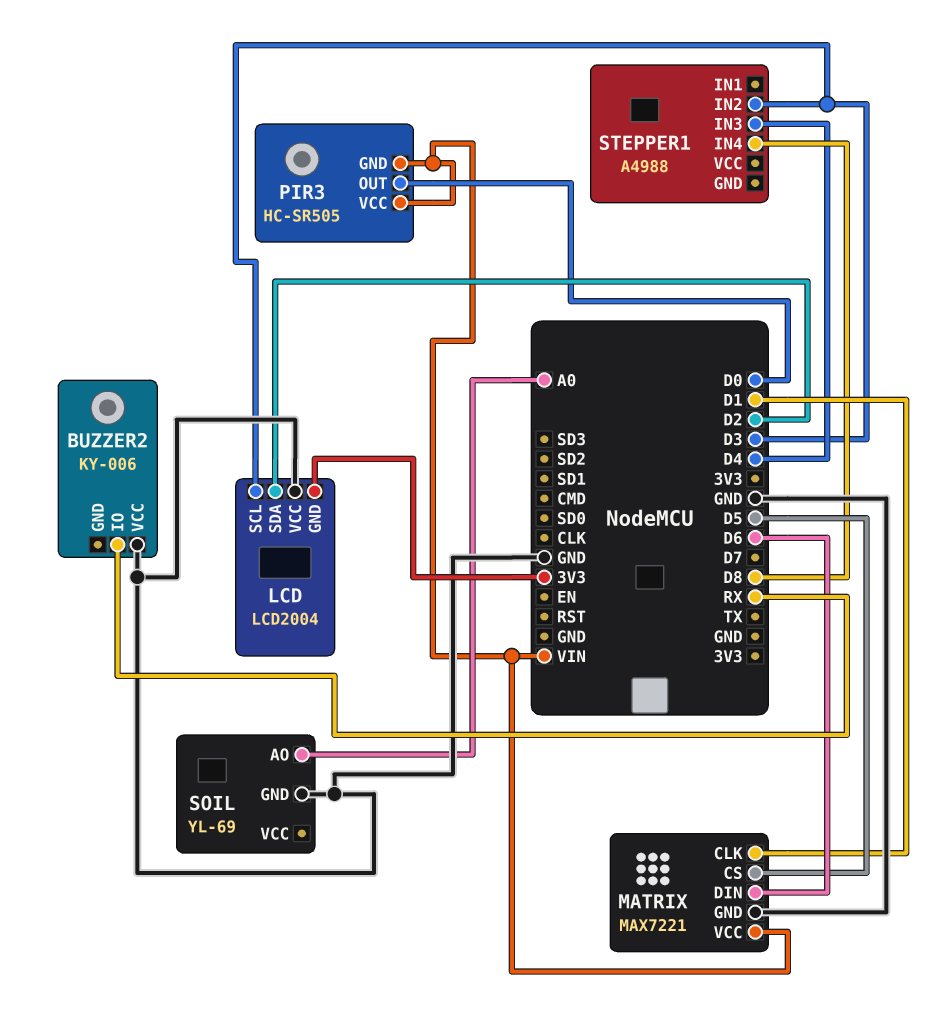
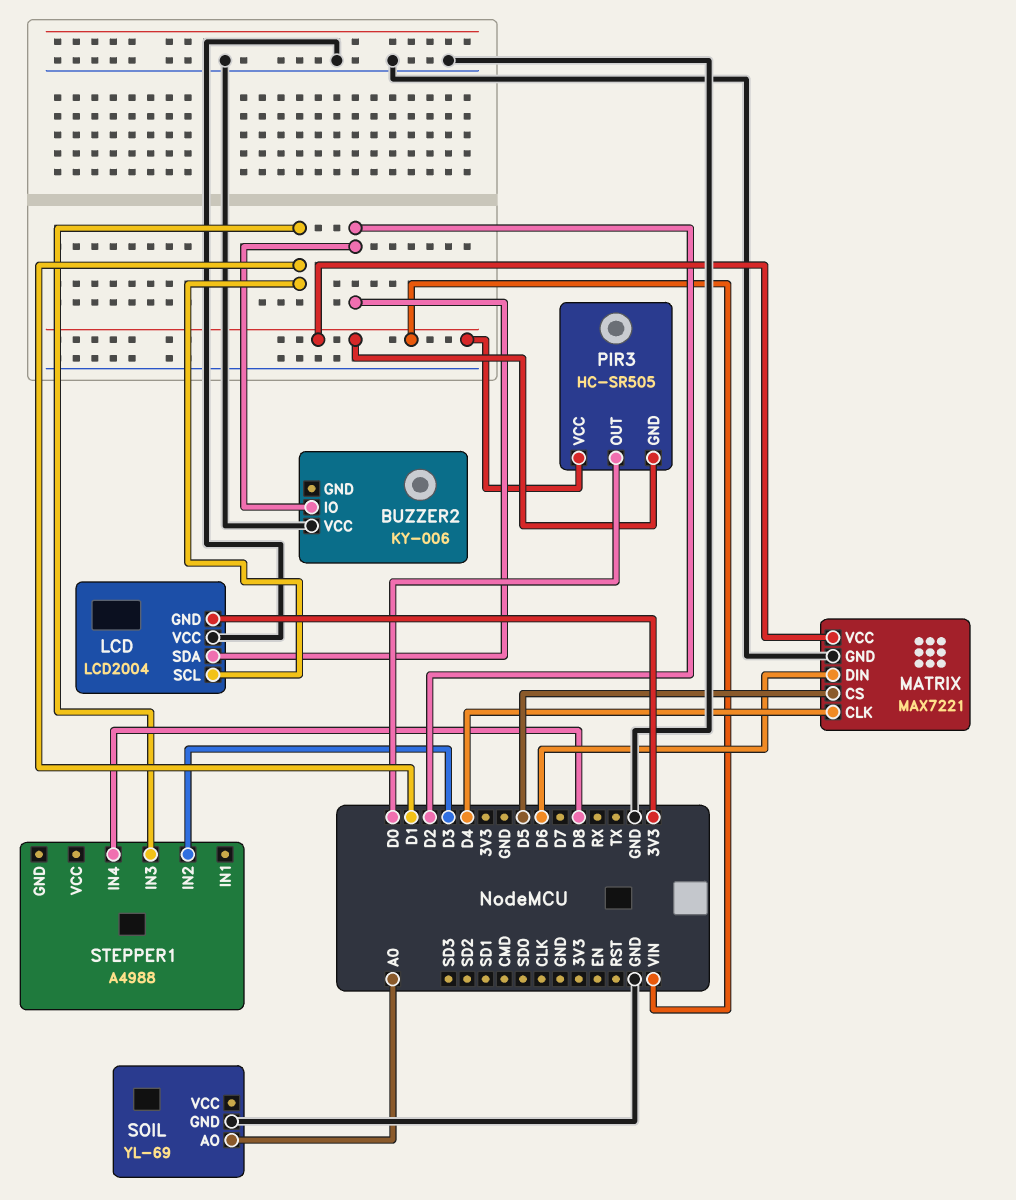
BUZZER2 pin IO: RX -> D2
LCD pin SCL: D3 -> D1
MATRIX pin CLK: D1 -> D4
STEPPER1 pin IN3: D4 -> D1

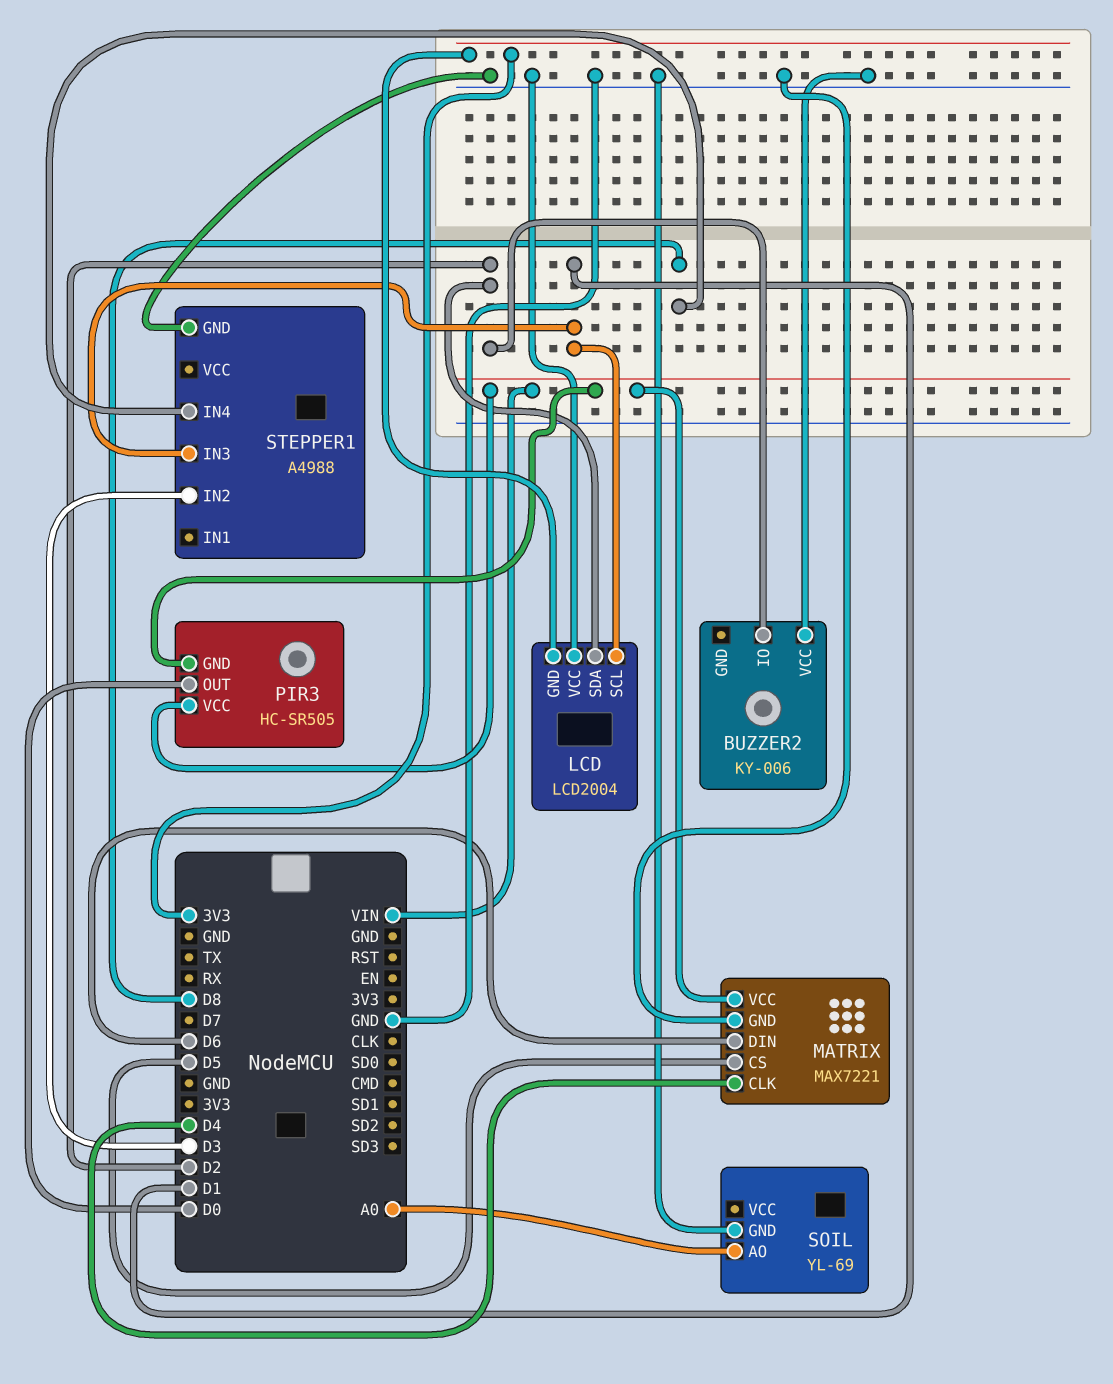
STEPPER1 pin GND: none -> GND

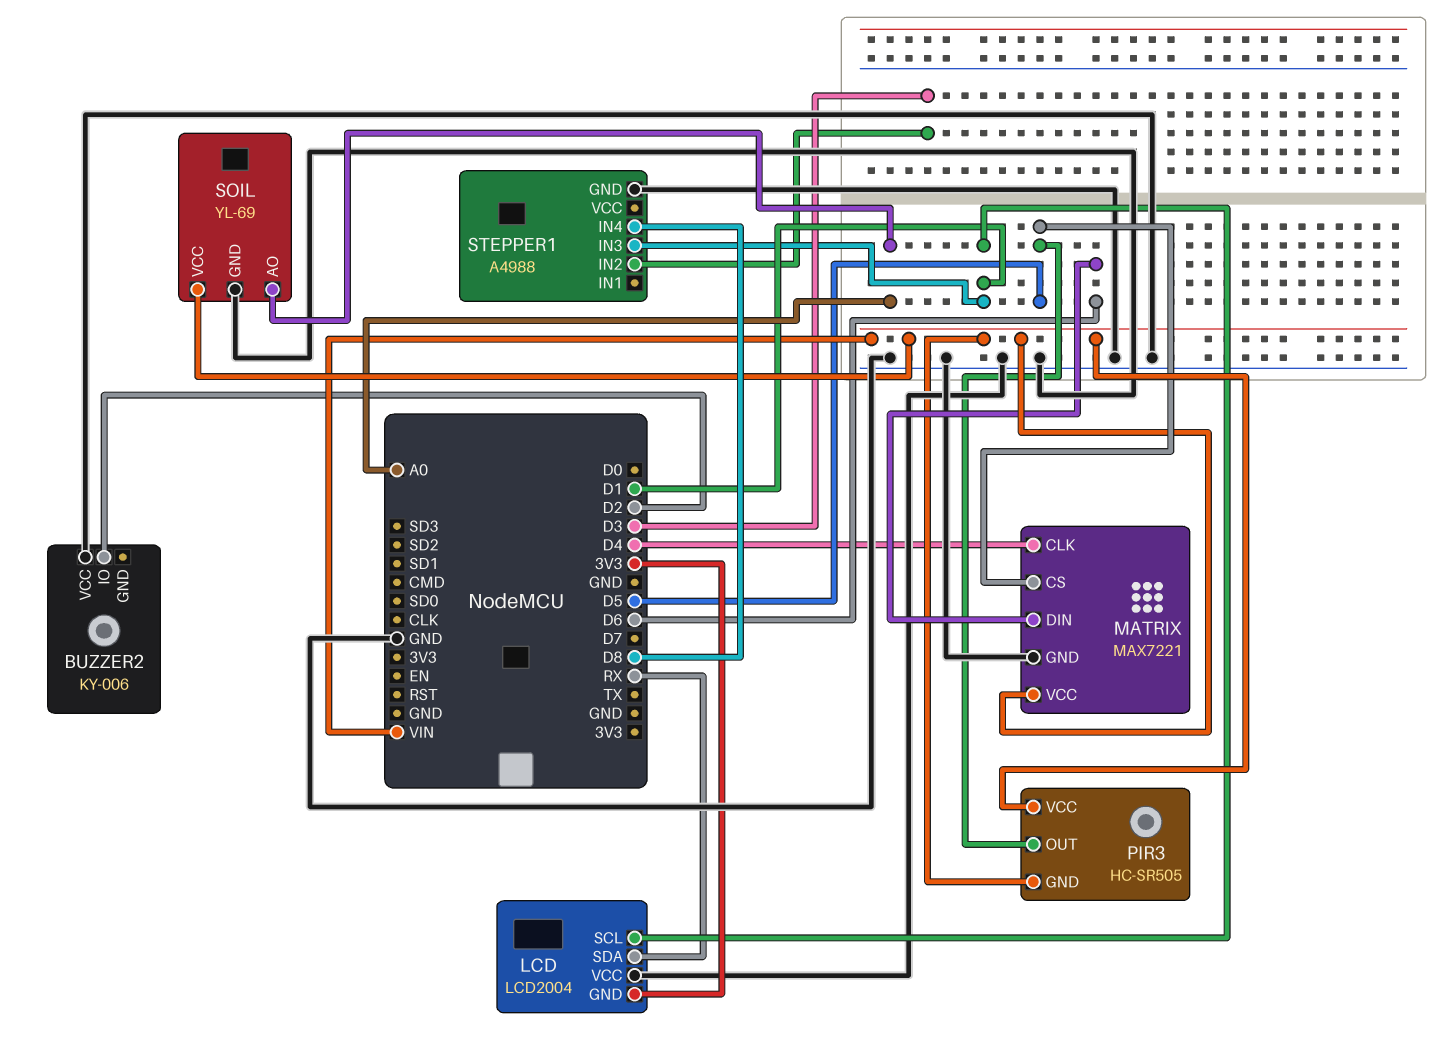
LCD pin SDA: D2 -> RX
PIR3 pin OUT: D0 -> D5
SOIL pin VCC: none -> VIN

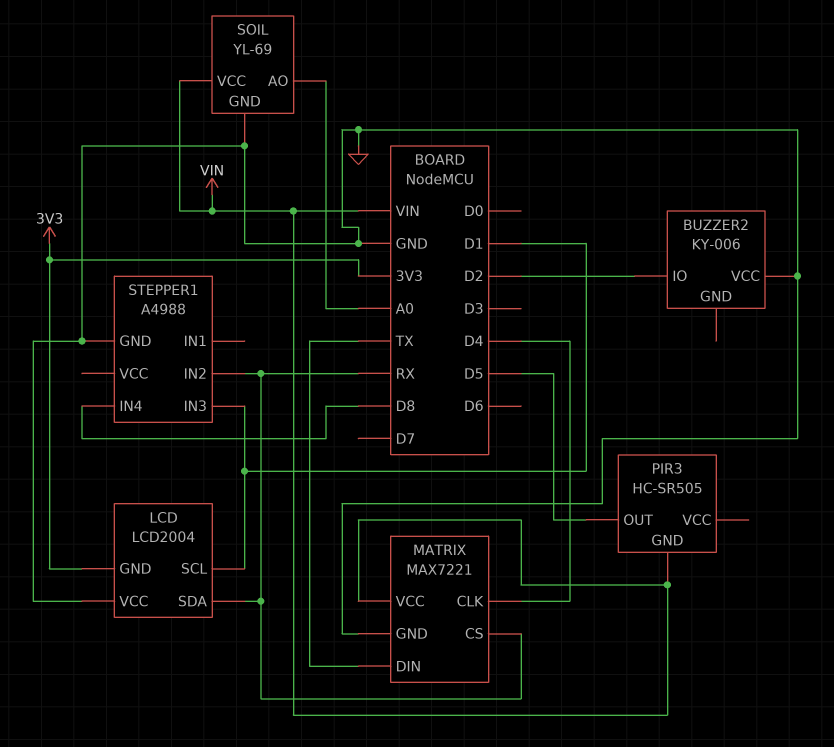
MATRIX pin CS: D5 -> RX
MATRIX pin DIN: D6 -> TX
PIR3 pin VCC: VIN -> none
STEPPER1 pin IN2: D3 -> RX

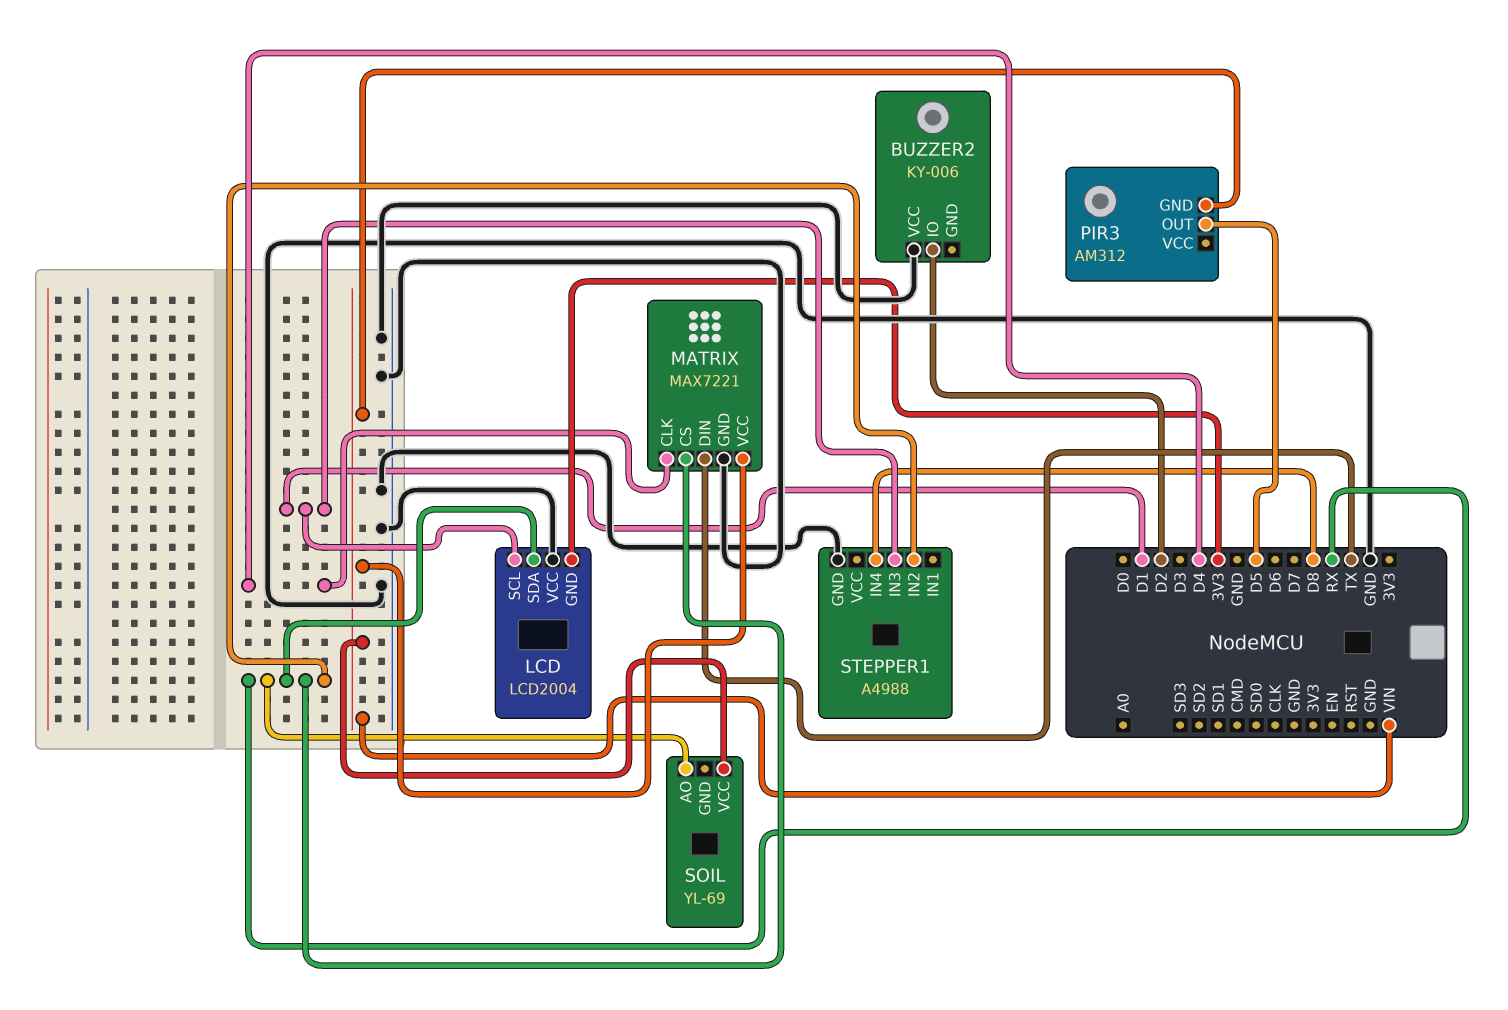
PIR3: HC-SR505 -> AM312
SOIL pin AO: A0 -> RX
SOIL pin GND: GND -> none

